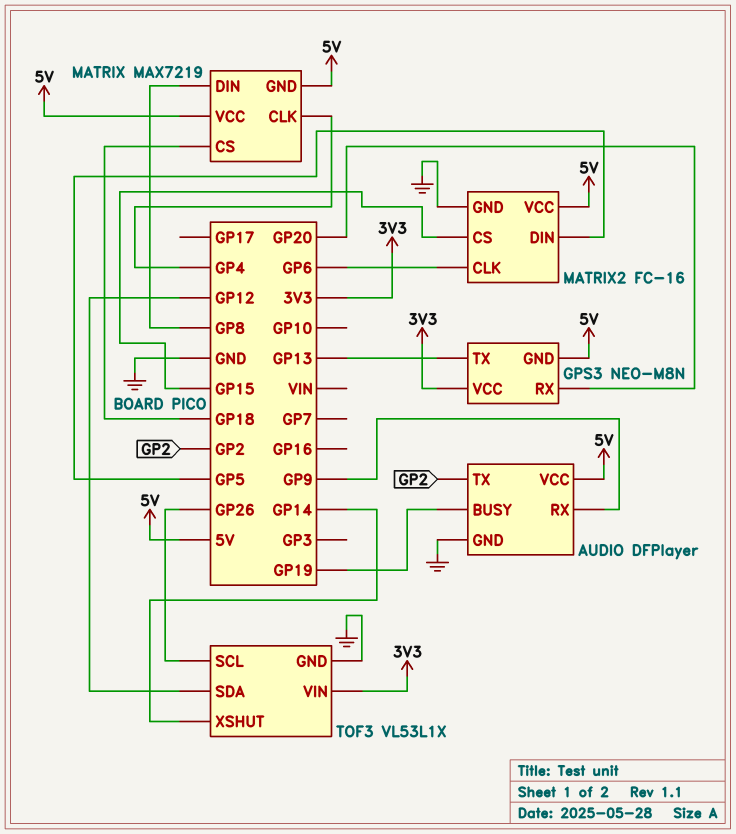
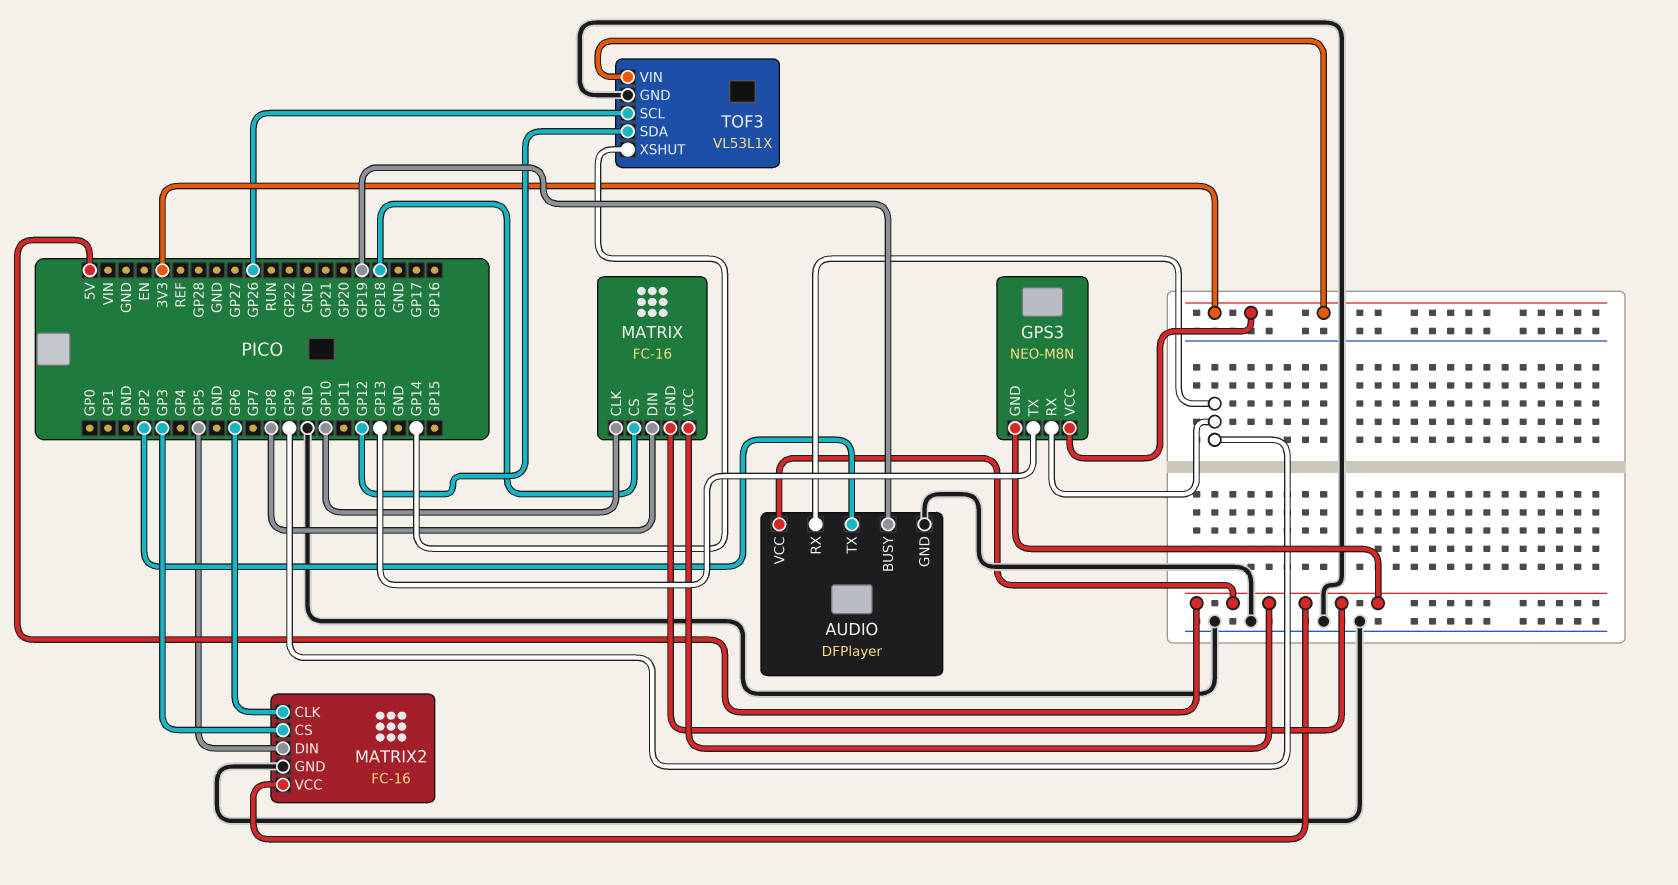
GPS3 pin RX: GP20 -> GP9
MATRIX: MAX7219 -> FC-16
MATRIX pin CLK: GP4 -> GP10
MATRIX2 pin CS: GP15 -> GP3

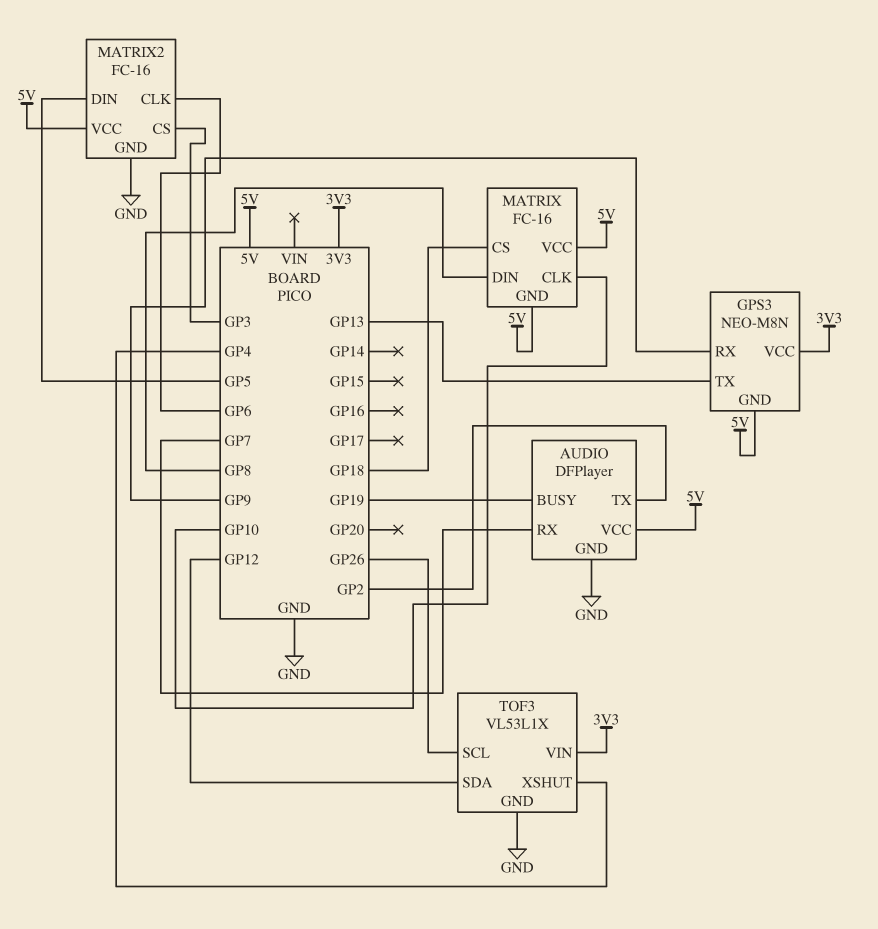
AUDIO pin RX: GP9 -> GP7
TOF3 pin XSHUT: GP14 -> GP4

